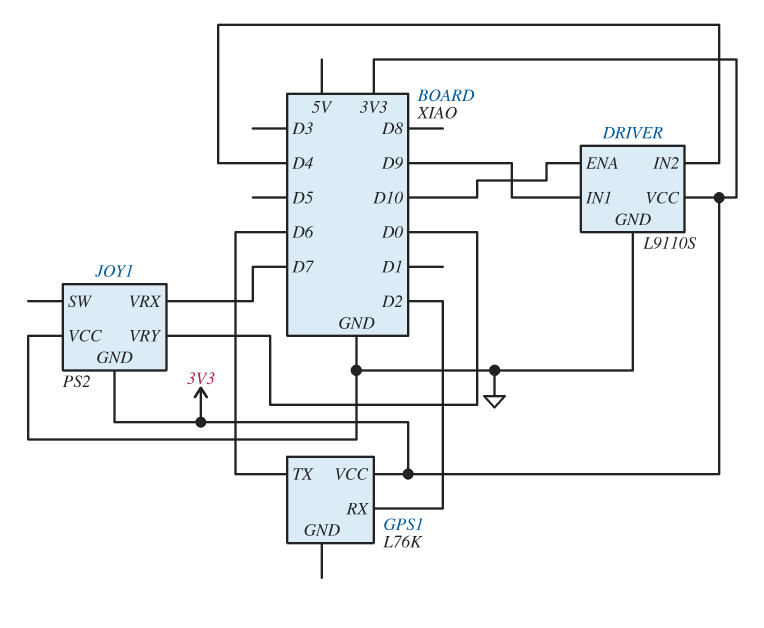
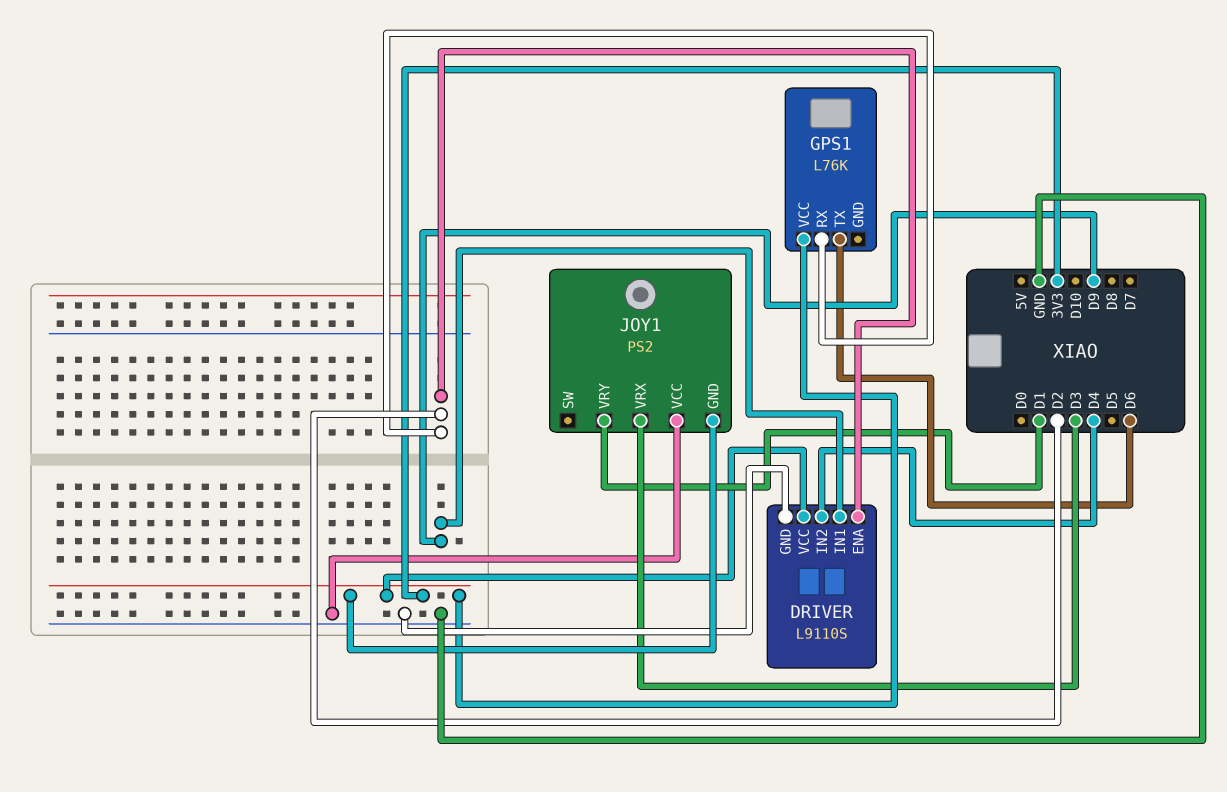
DRIVER pin ENA: D10 -> D2
JOY1 pin VRX: D7 -> D3
JOY1 pin VRY: D0 -> D1

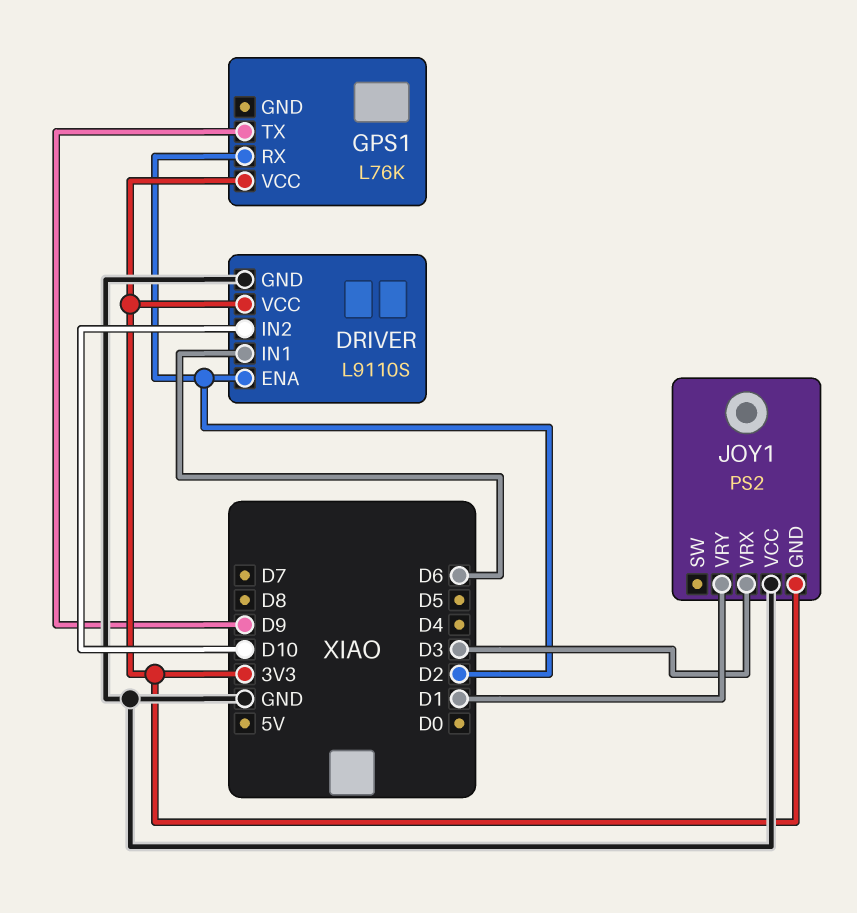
DRIVER pin IN1: D9 -> D6
DRIVER pin IN2: D4 -> D10
GPS1 pin TX: D6 -> D9

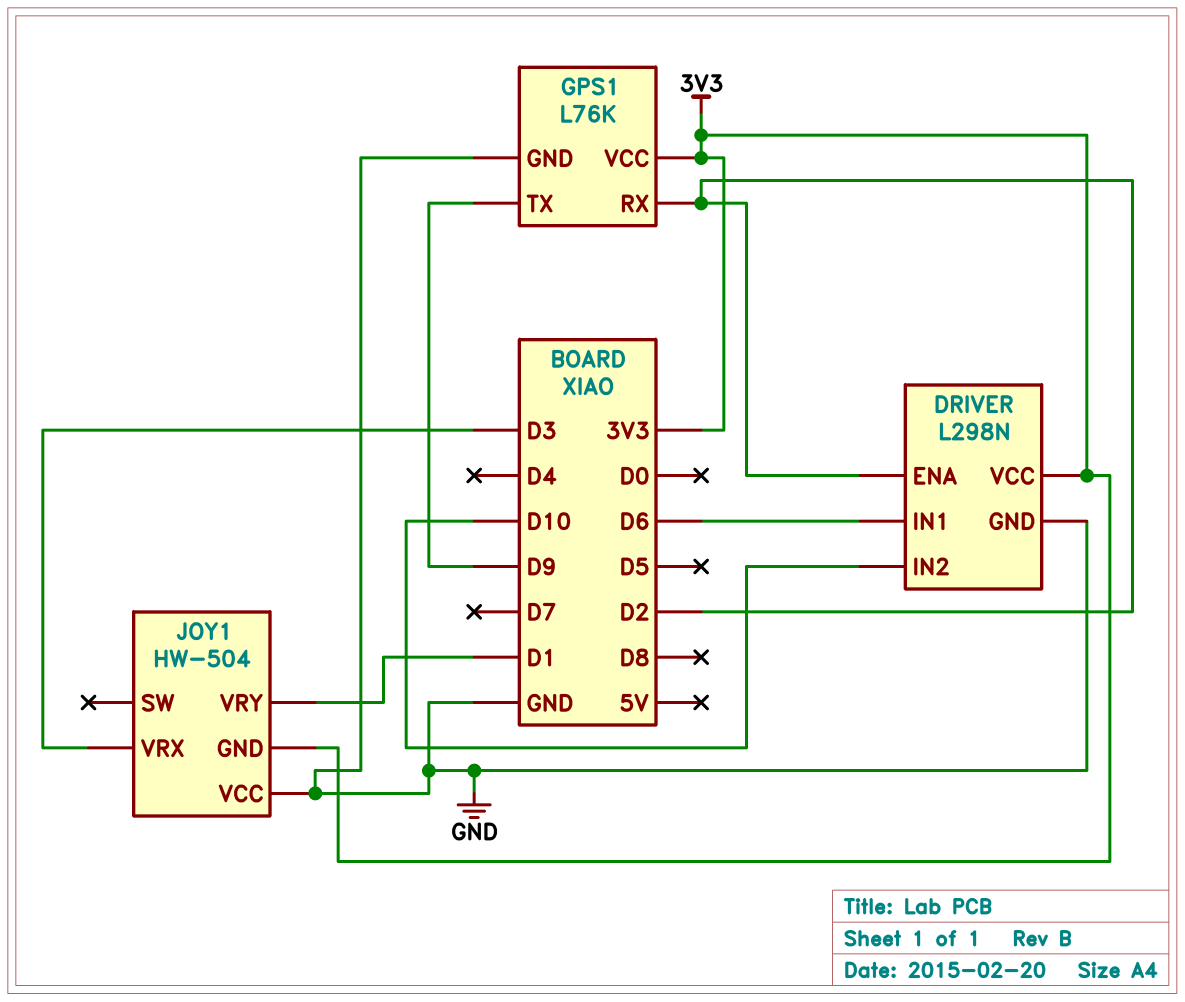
DRIVER: L9110S -> L298N
GPS1 pin GND: none -> GND
JOY1: PS2 -> HW-504

